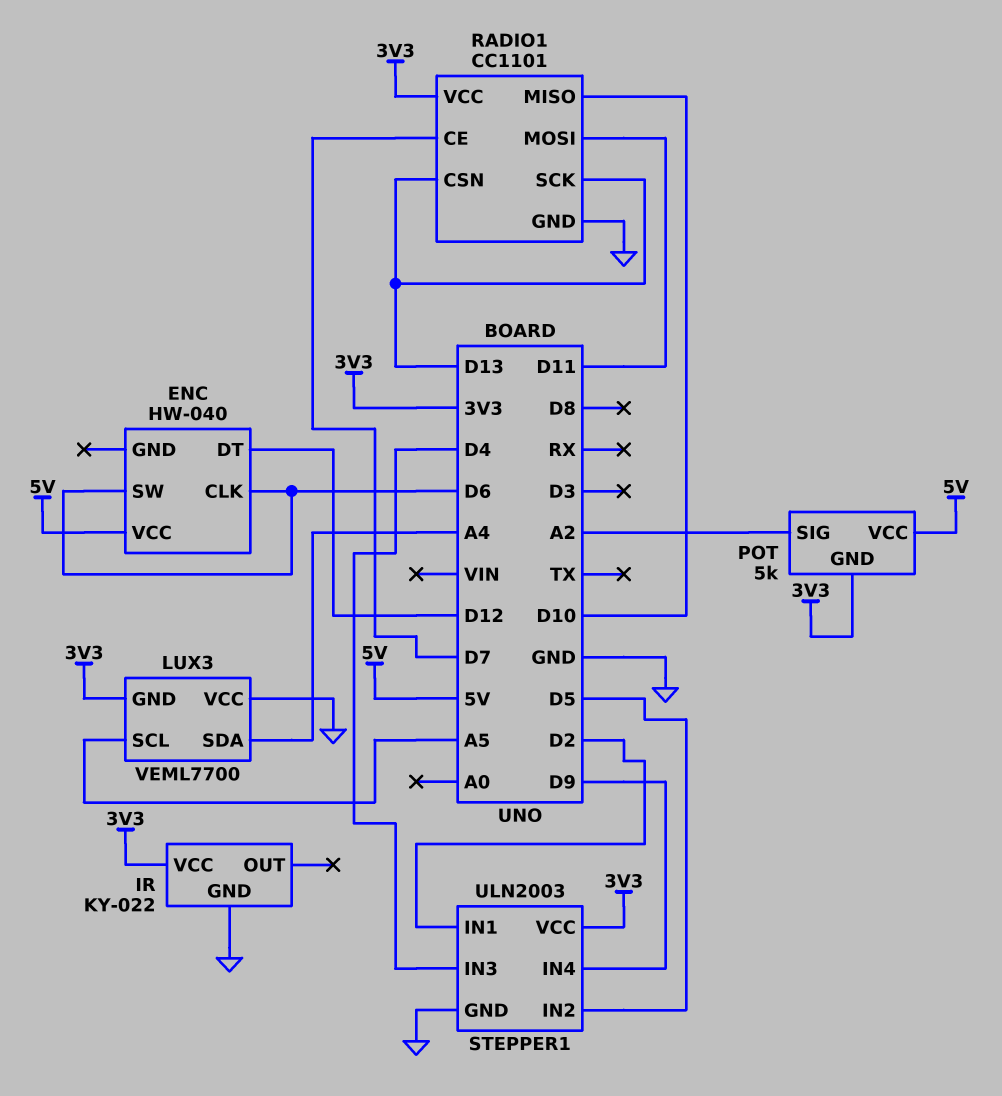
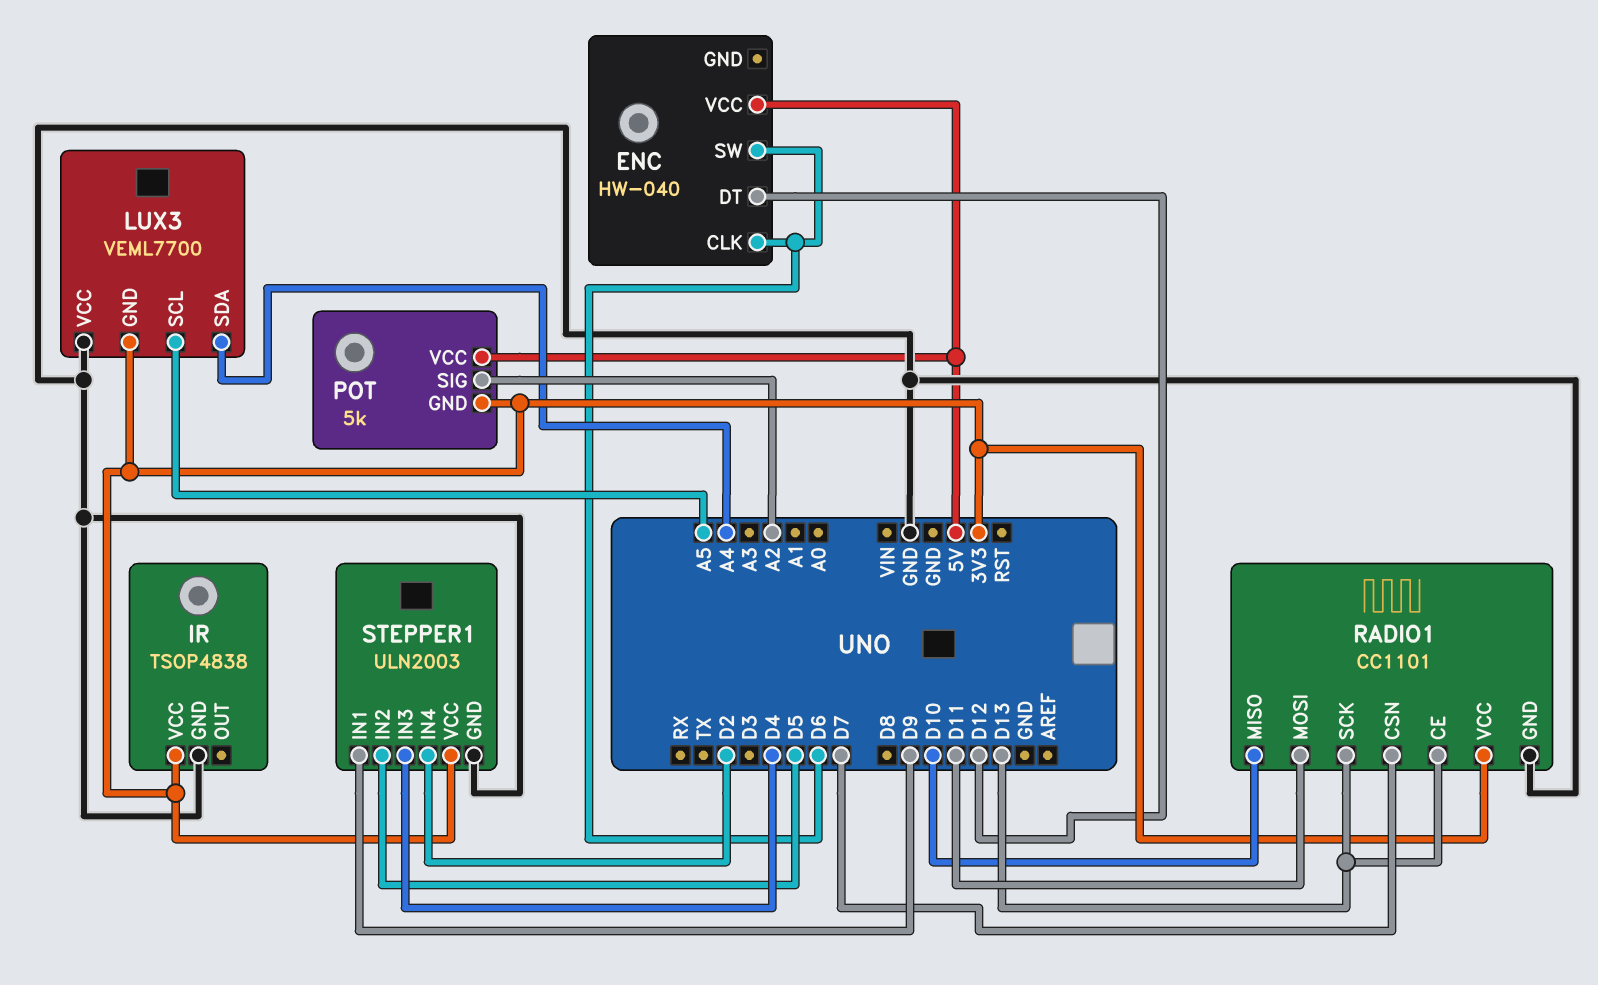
IR: KY-022 -> TSOP4838
RADIO1 pin CE: D7 -> D13
RADIO1 pin CSN: D13 -> D7
STEPPER1 pin IN1: D2 -> D9
STEPPER1 pin IN4: D9 -> D2

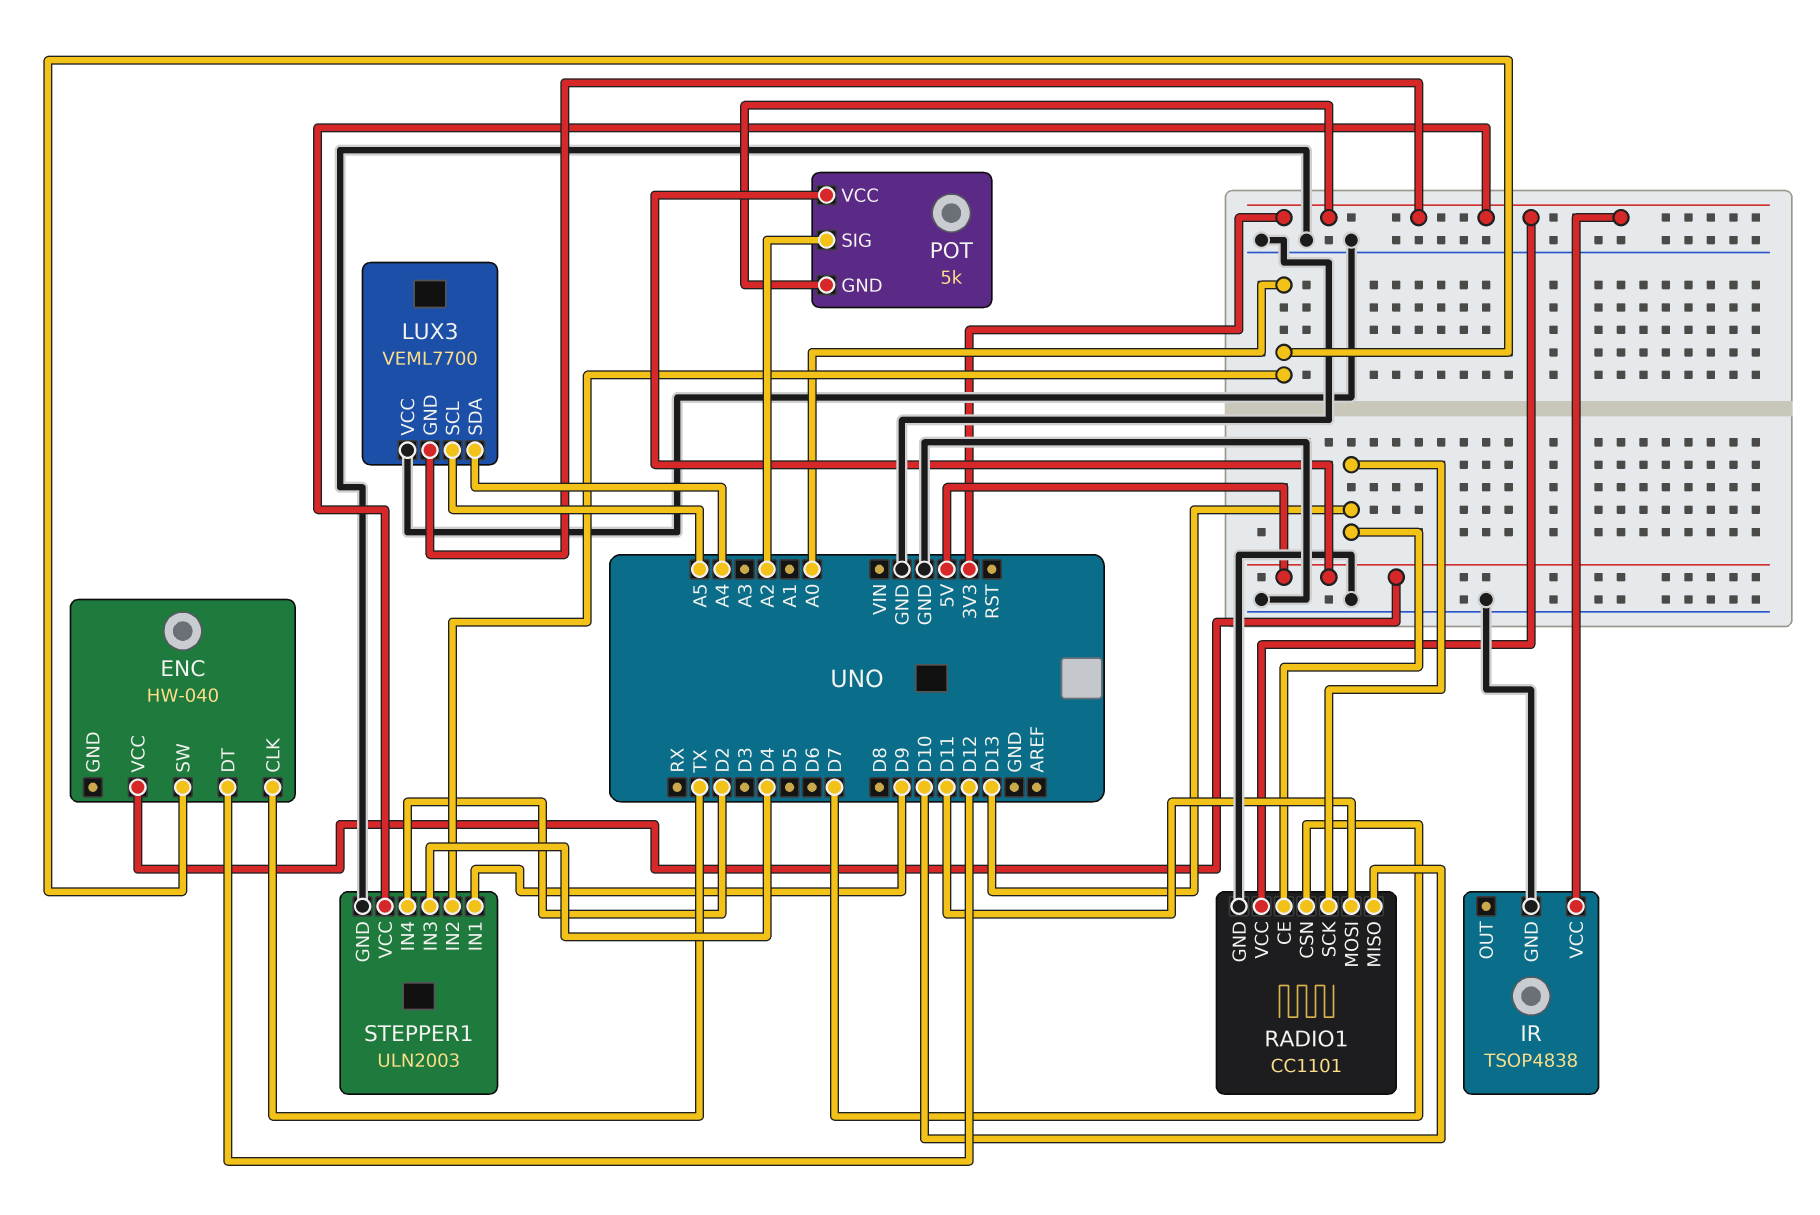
ENC pin CLK: D6 -> TX
ENC pin SW: D6 -> A0
STEPPER1 pin IN2: D5 -> A0

